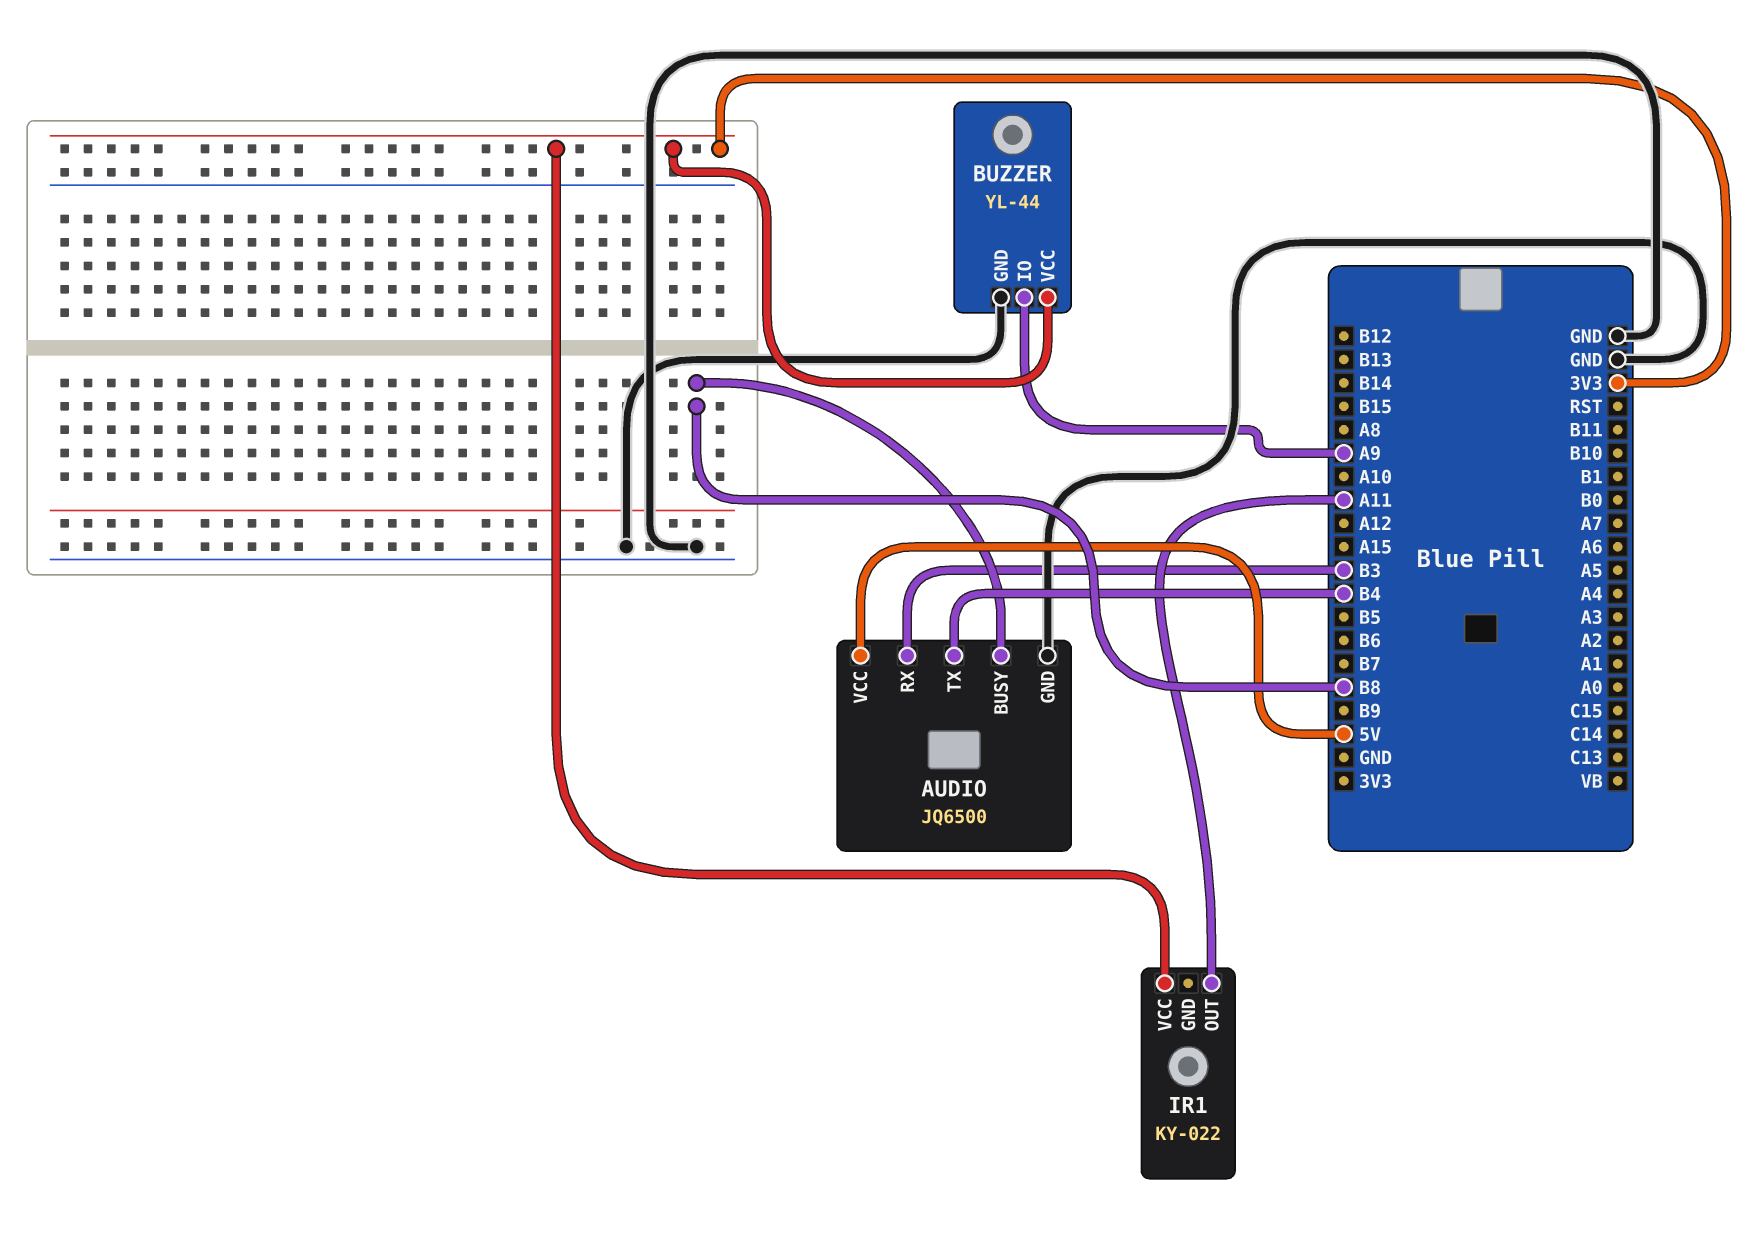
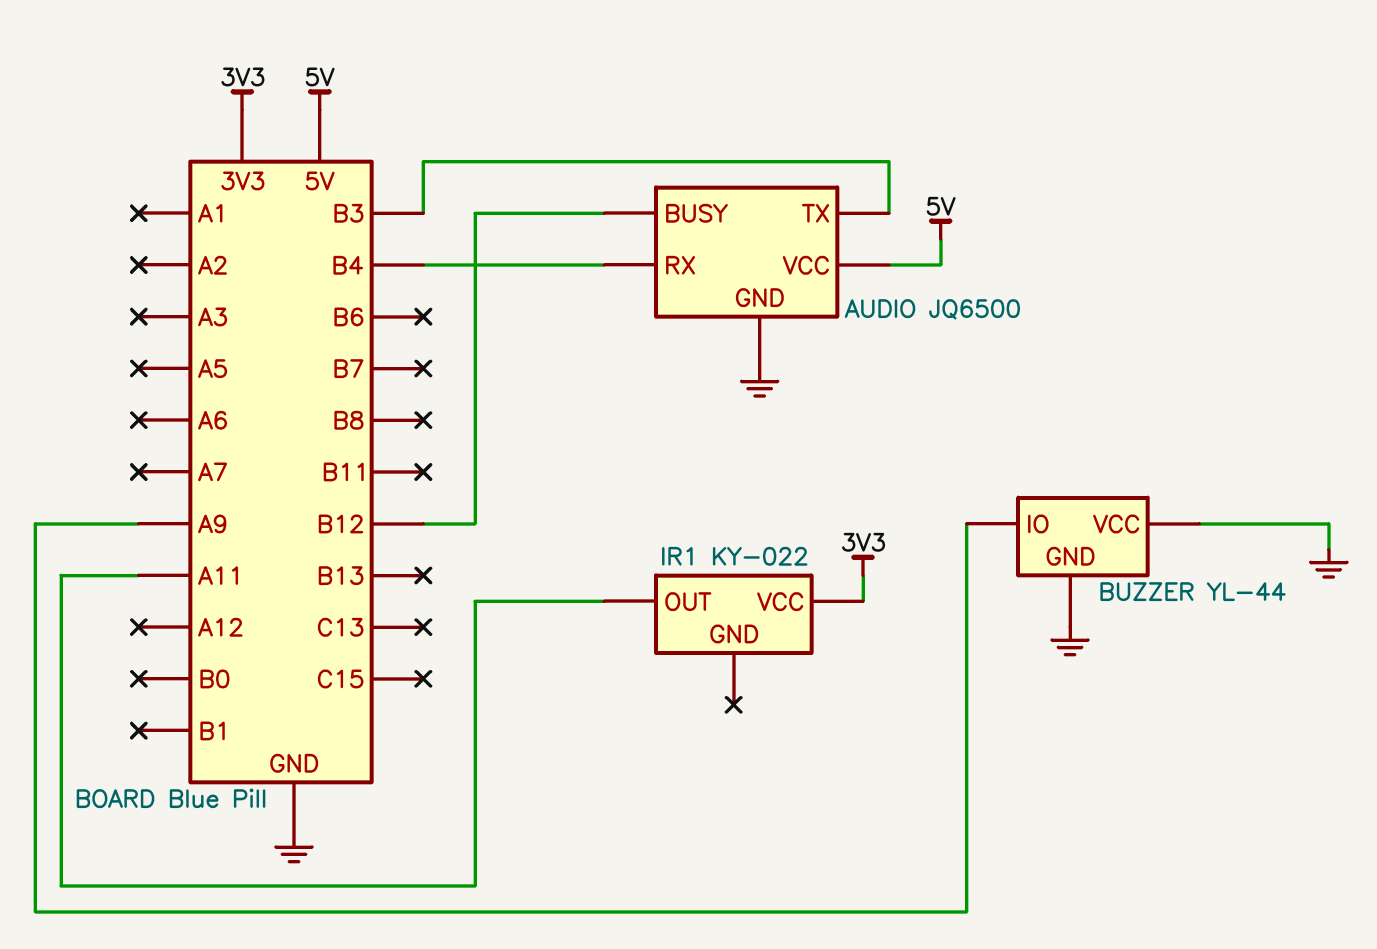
AUDIO pin BUSY: B8 -> B12
AUDIO pin RX: B3 -> B4
AUDIO pin TX: B4 -> B3
BUZZER pin VCC: 3V3 -> GND

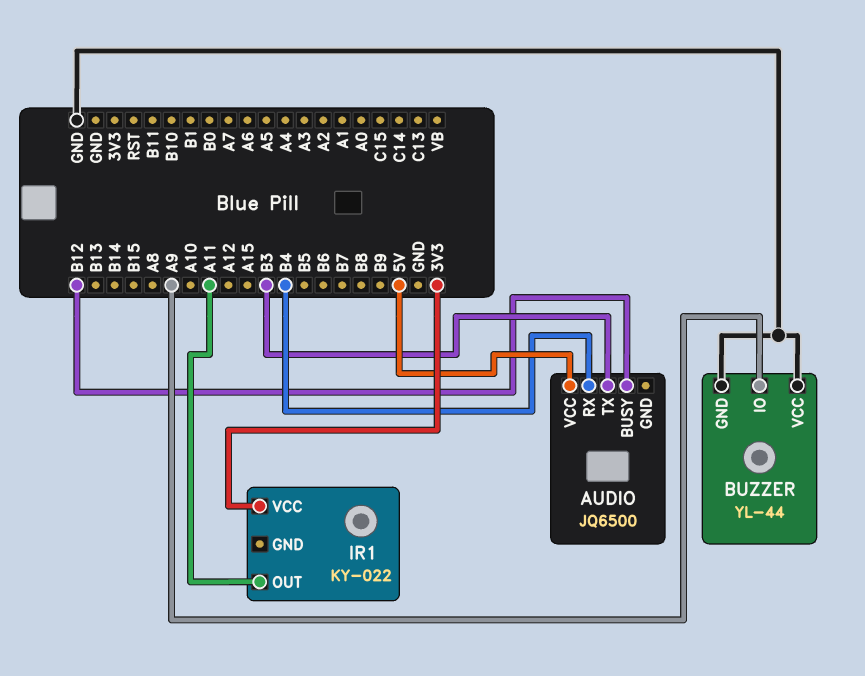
AUDIO pin GND: GND -> none

